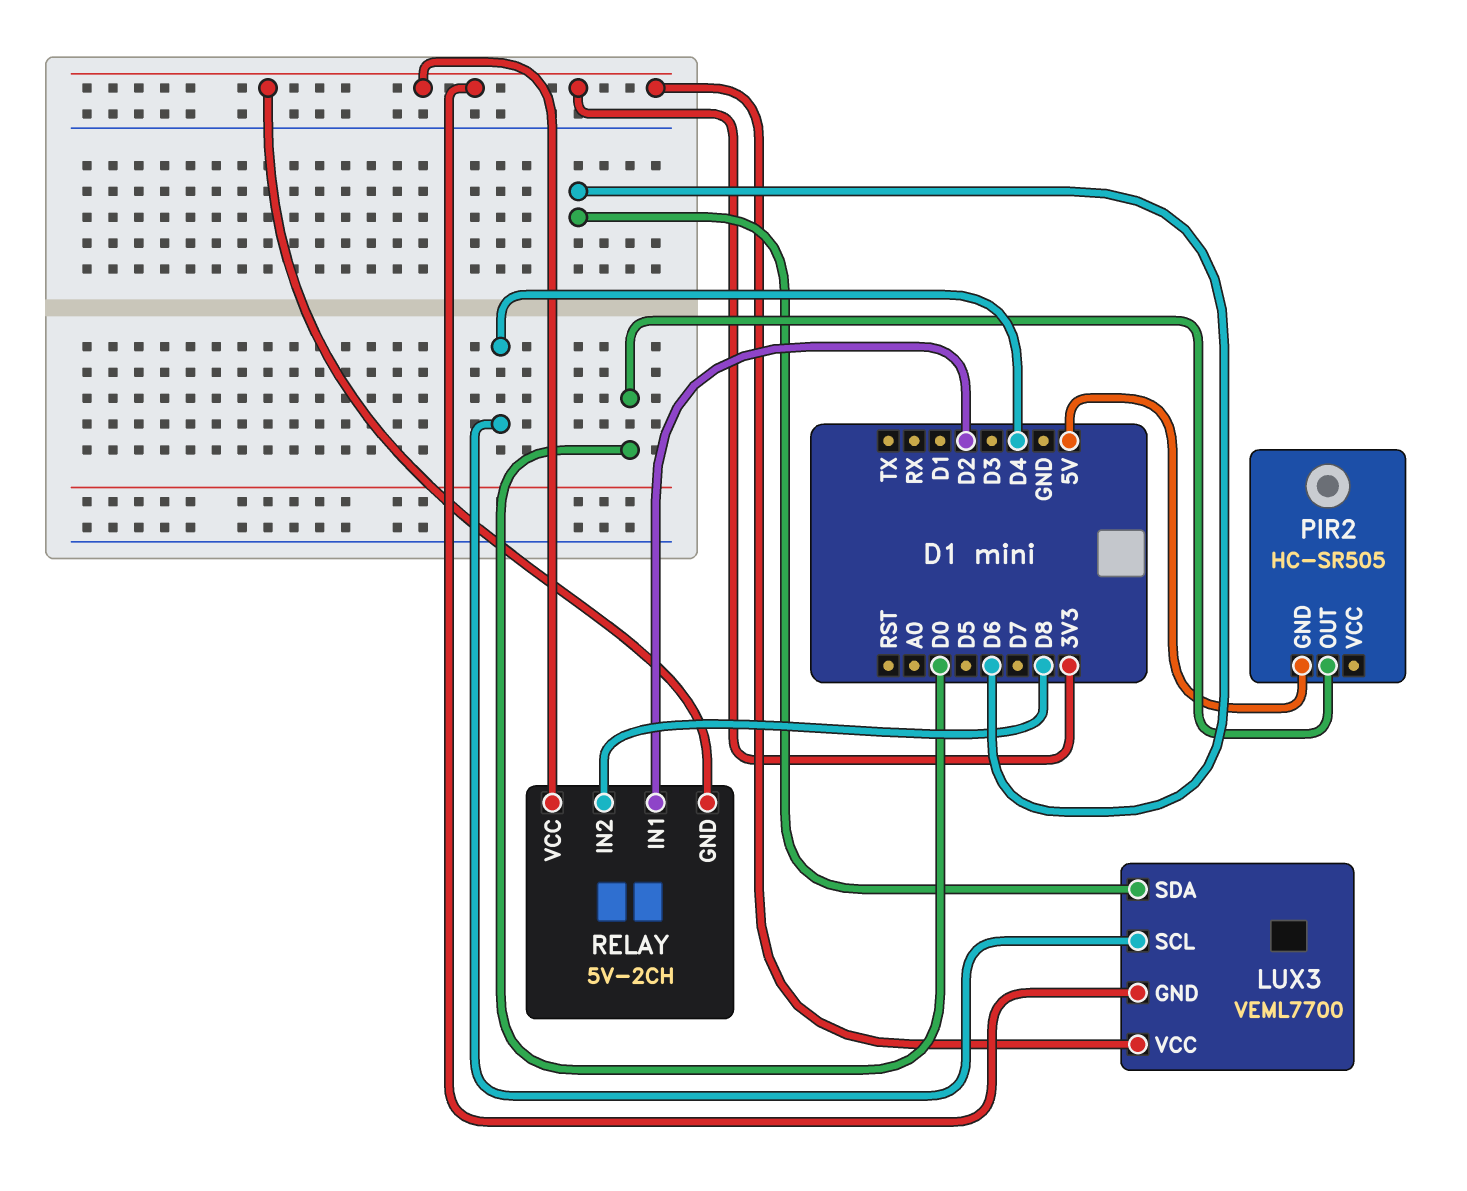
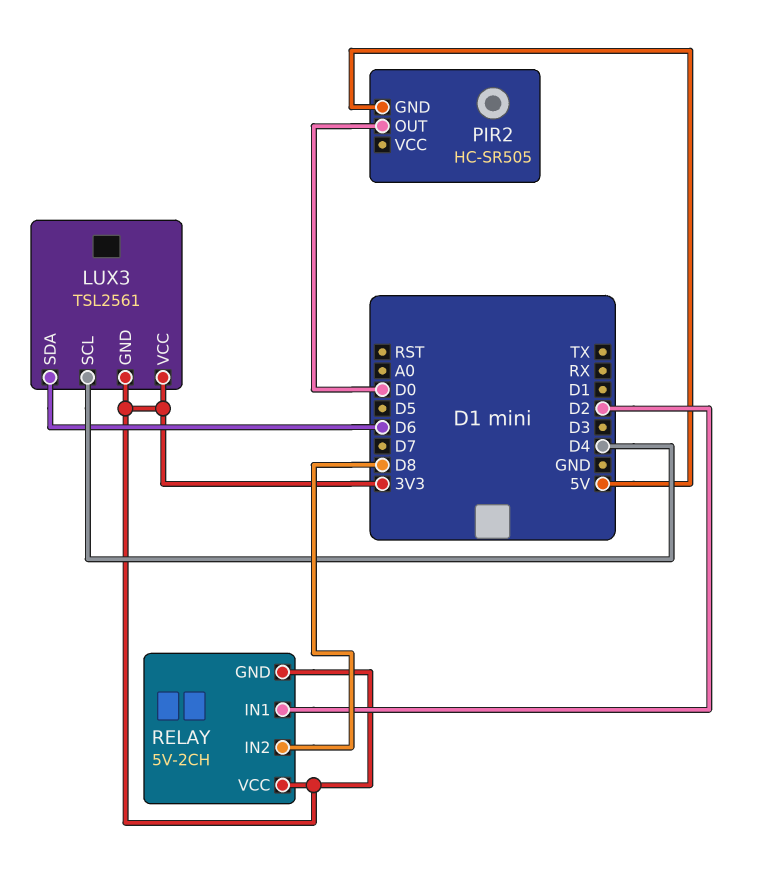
LUX3: VEML7700 -> TSL2561

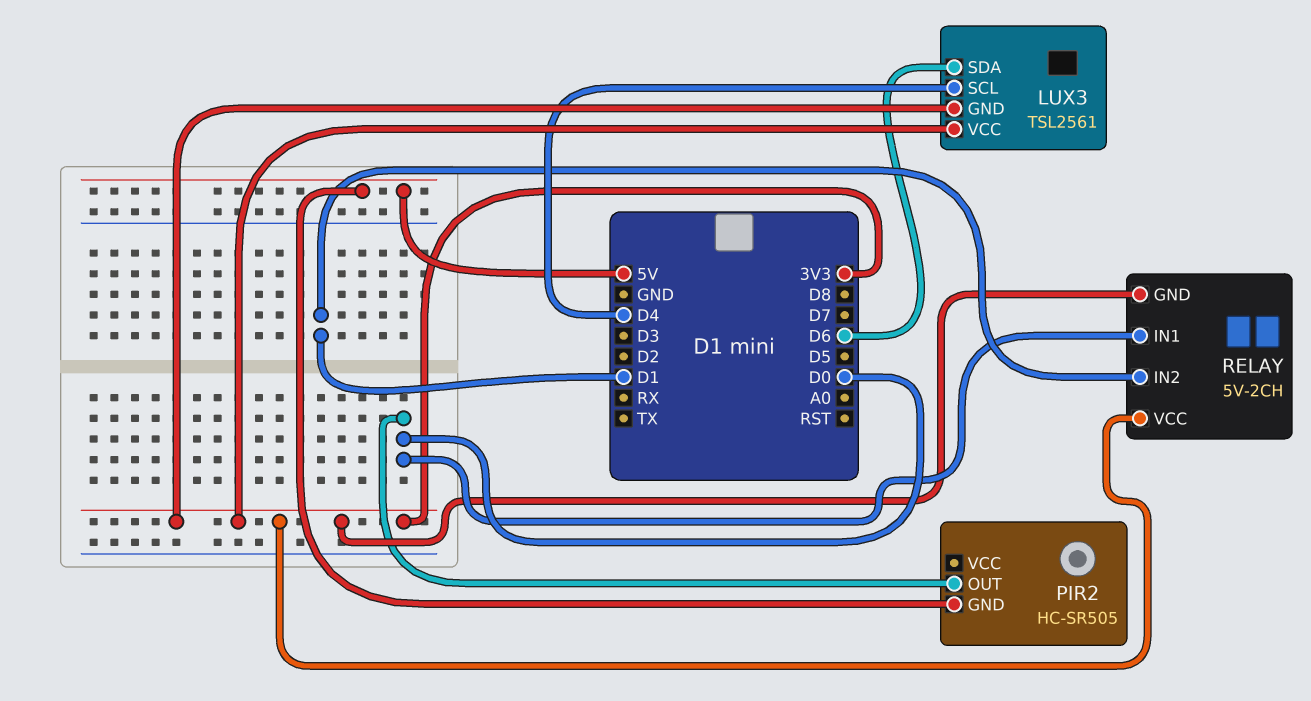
RELAY pin IN1: D2 -> D0
RELAY pin IN2: D8 -> D1

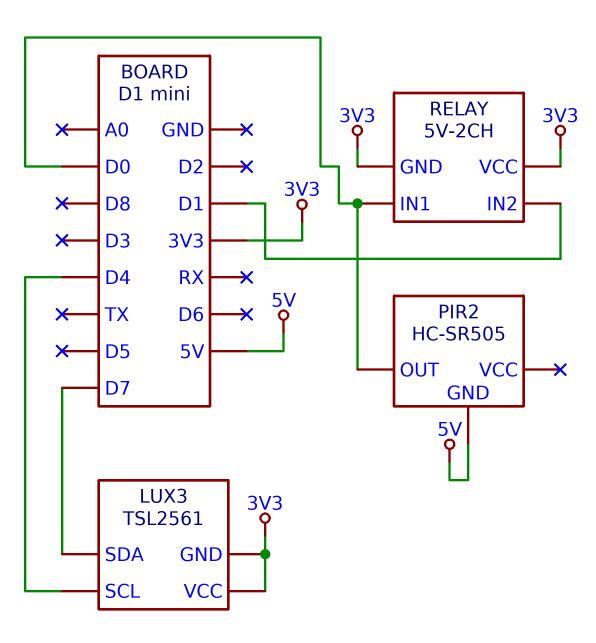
LUX3 pin SDA: D6 -> D7

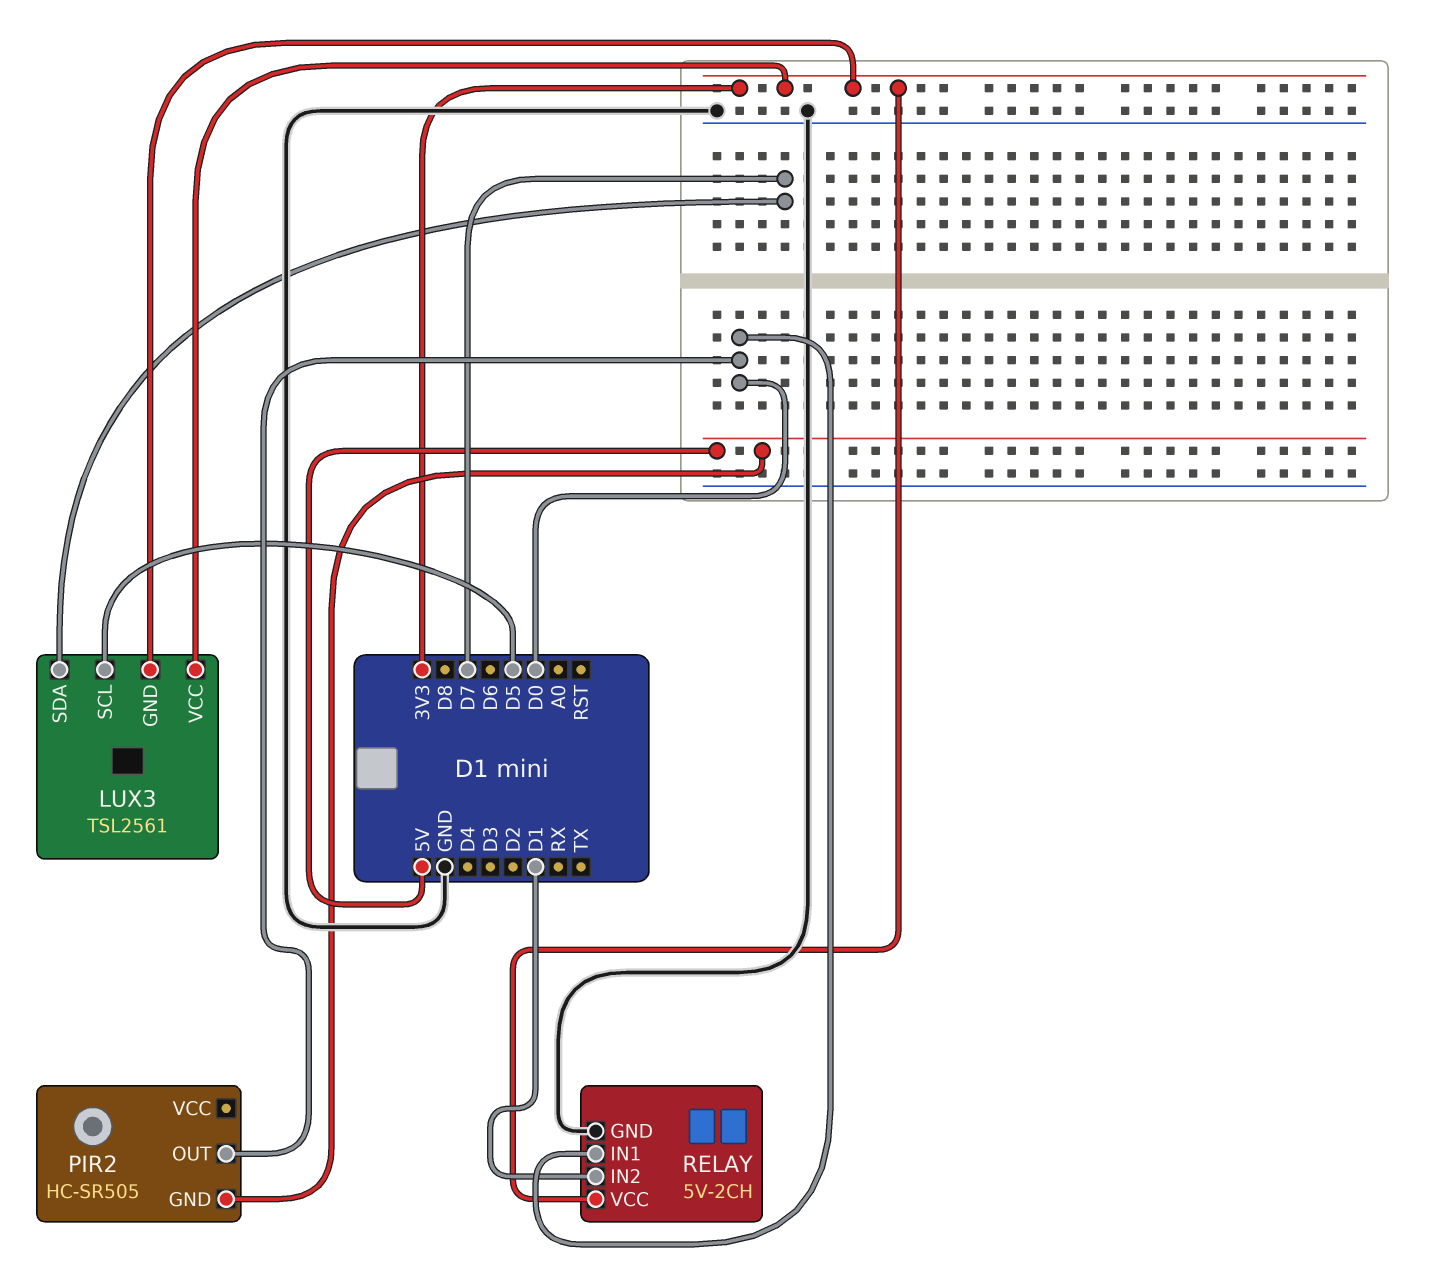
LUX3 pin SCL: D4 -> D5
RELAY pin GND: 3V3 -> GND

